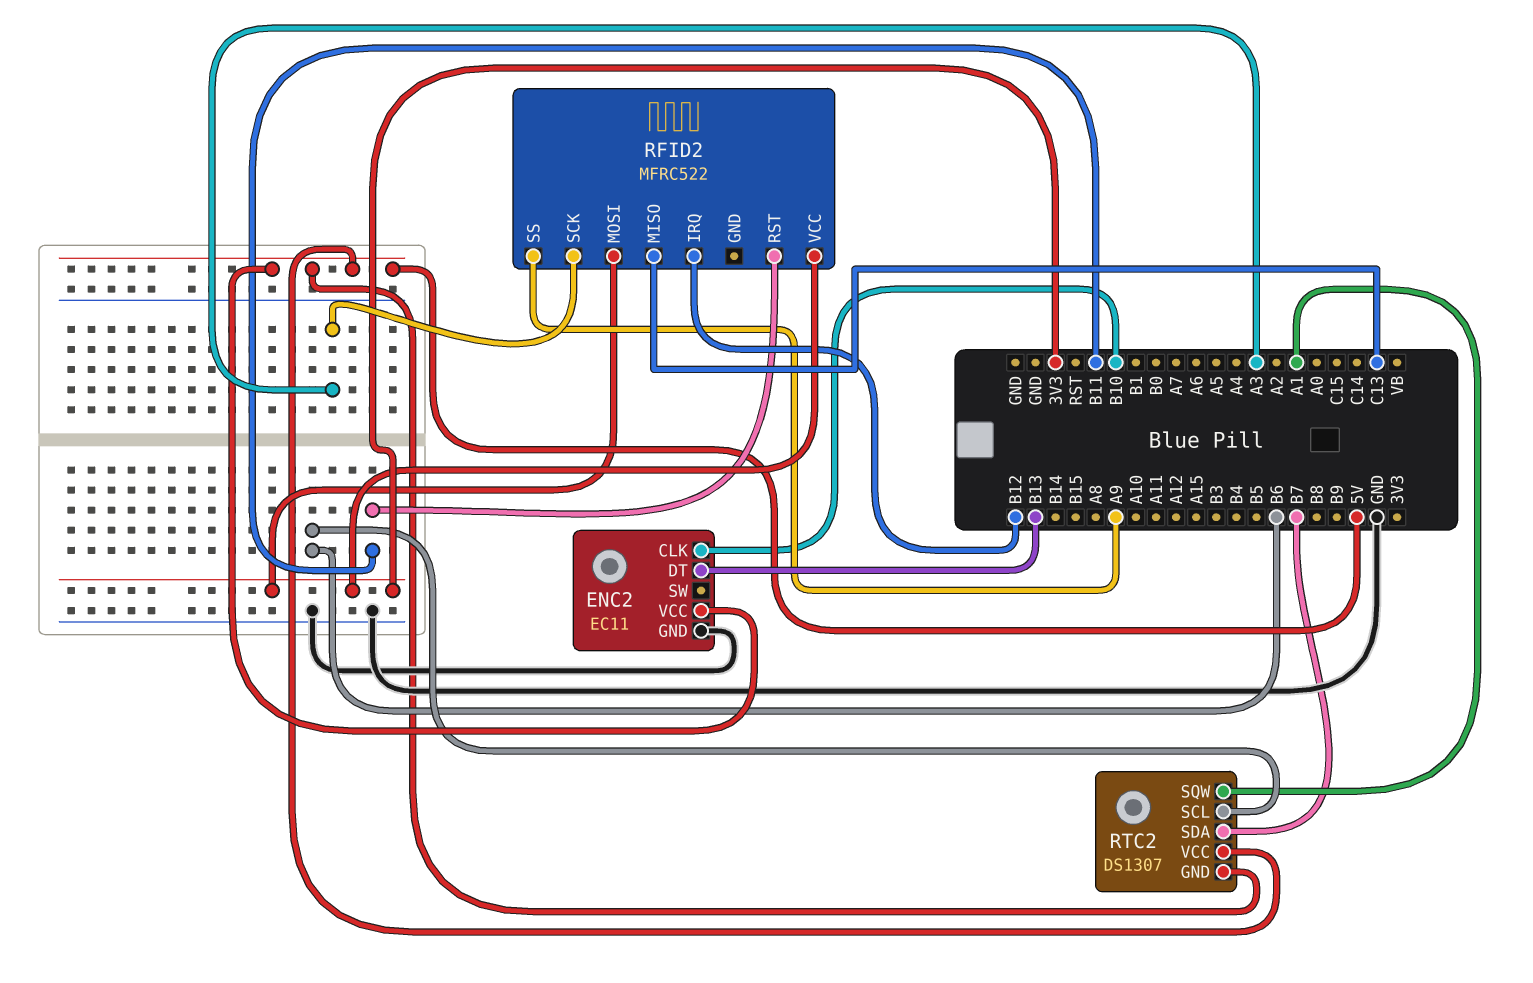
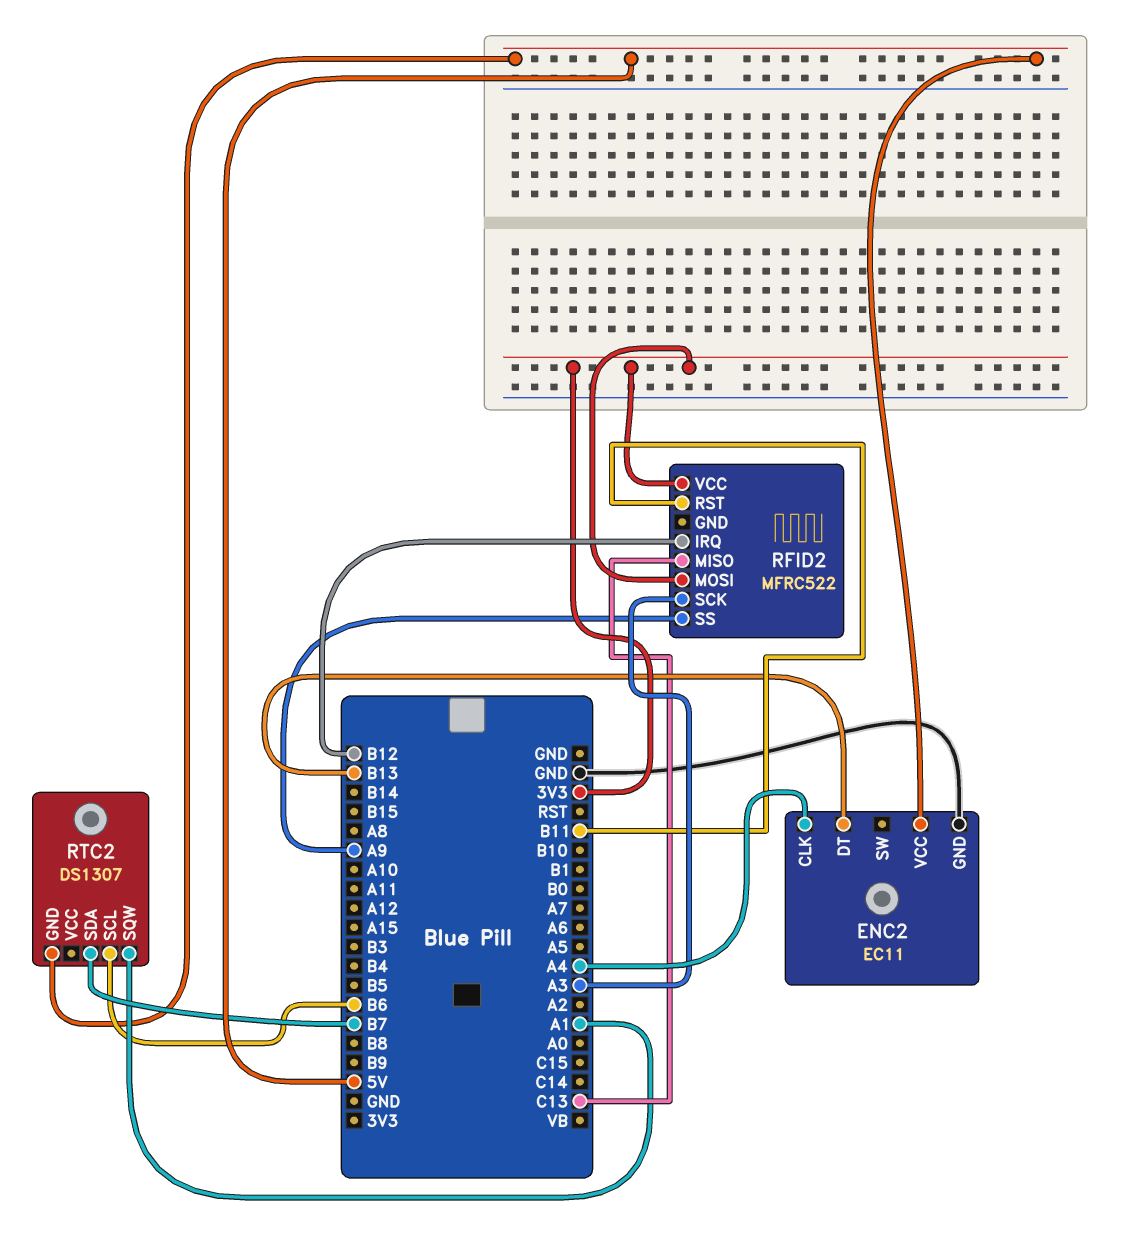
ENC2 pin CLK: B10 -> A4
RTC2 pin VCC: 5V -> none

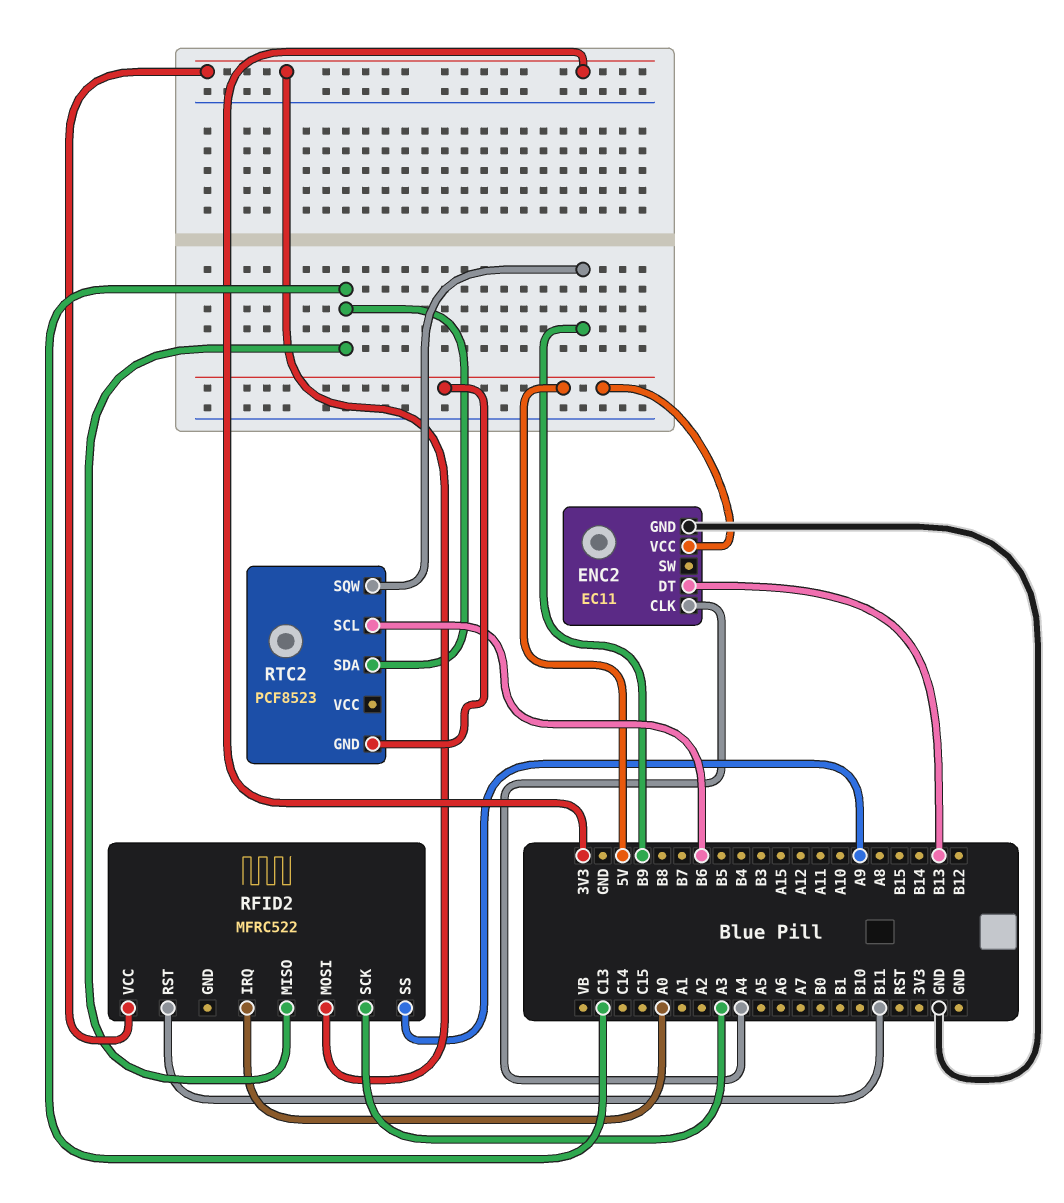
RFID2 pin IRQ: B12 -> A0
RTC2: DS1307 -> PCF8523
RTC2 pin SDA: B7 -> C13
RTC2 pin SQW: A1 -> B9

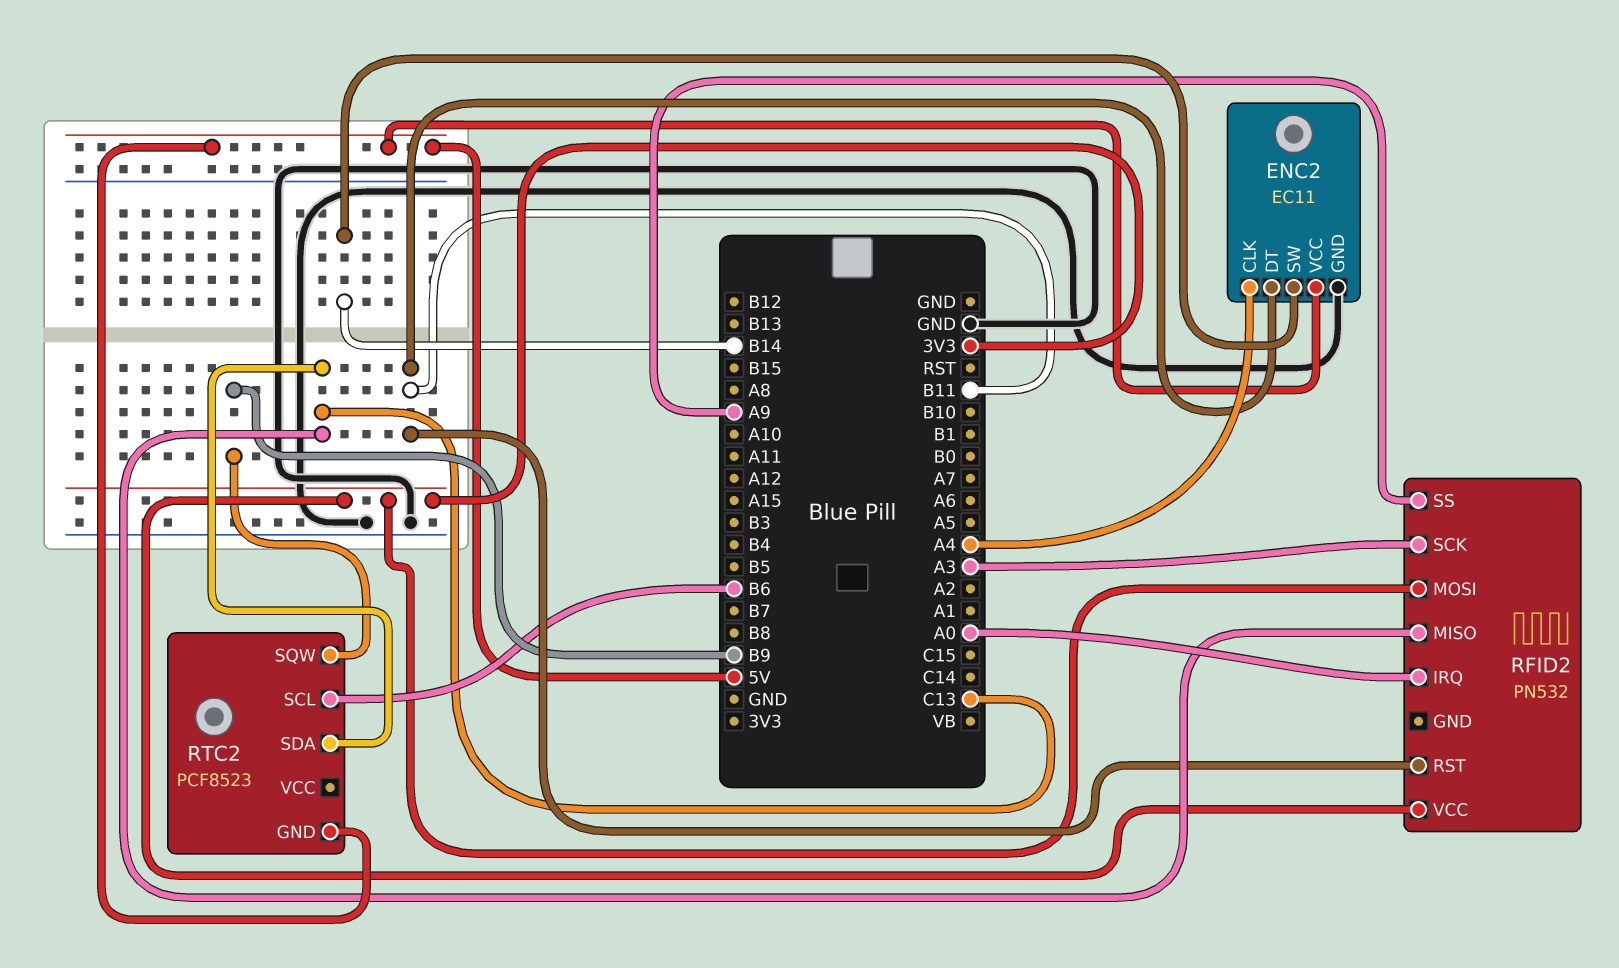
ENC2 pin DT: B13 -> B11
ENC2 pin SW: none -> B14
RFID2: MFRC522 -> PN532

